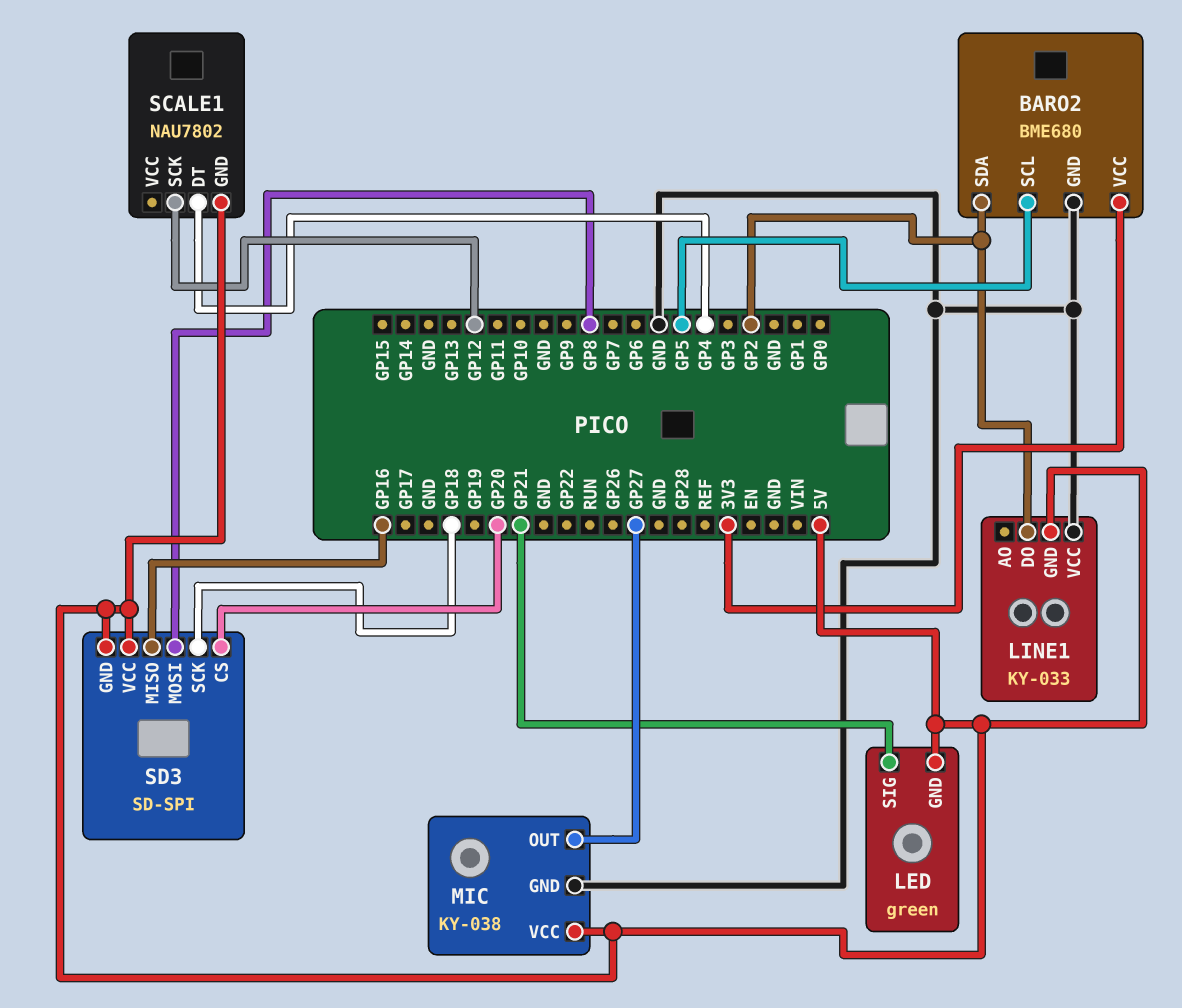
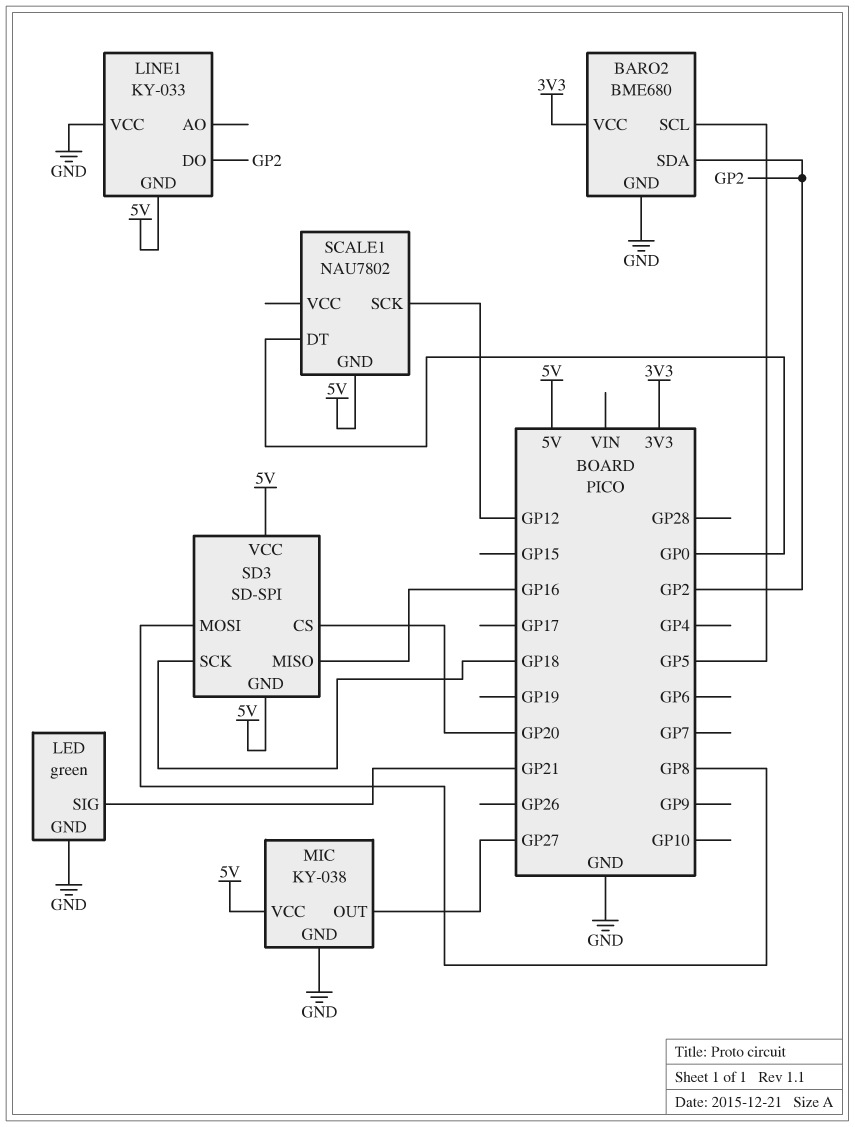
LED pin GND: 5V -> GND
SCALE1 pin DT: GP4 -> GP0

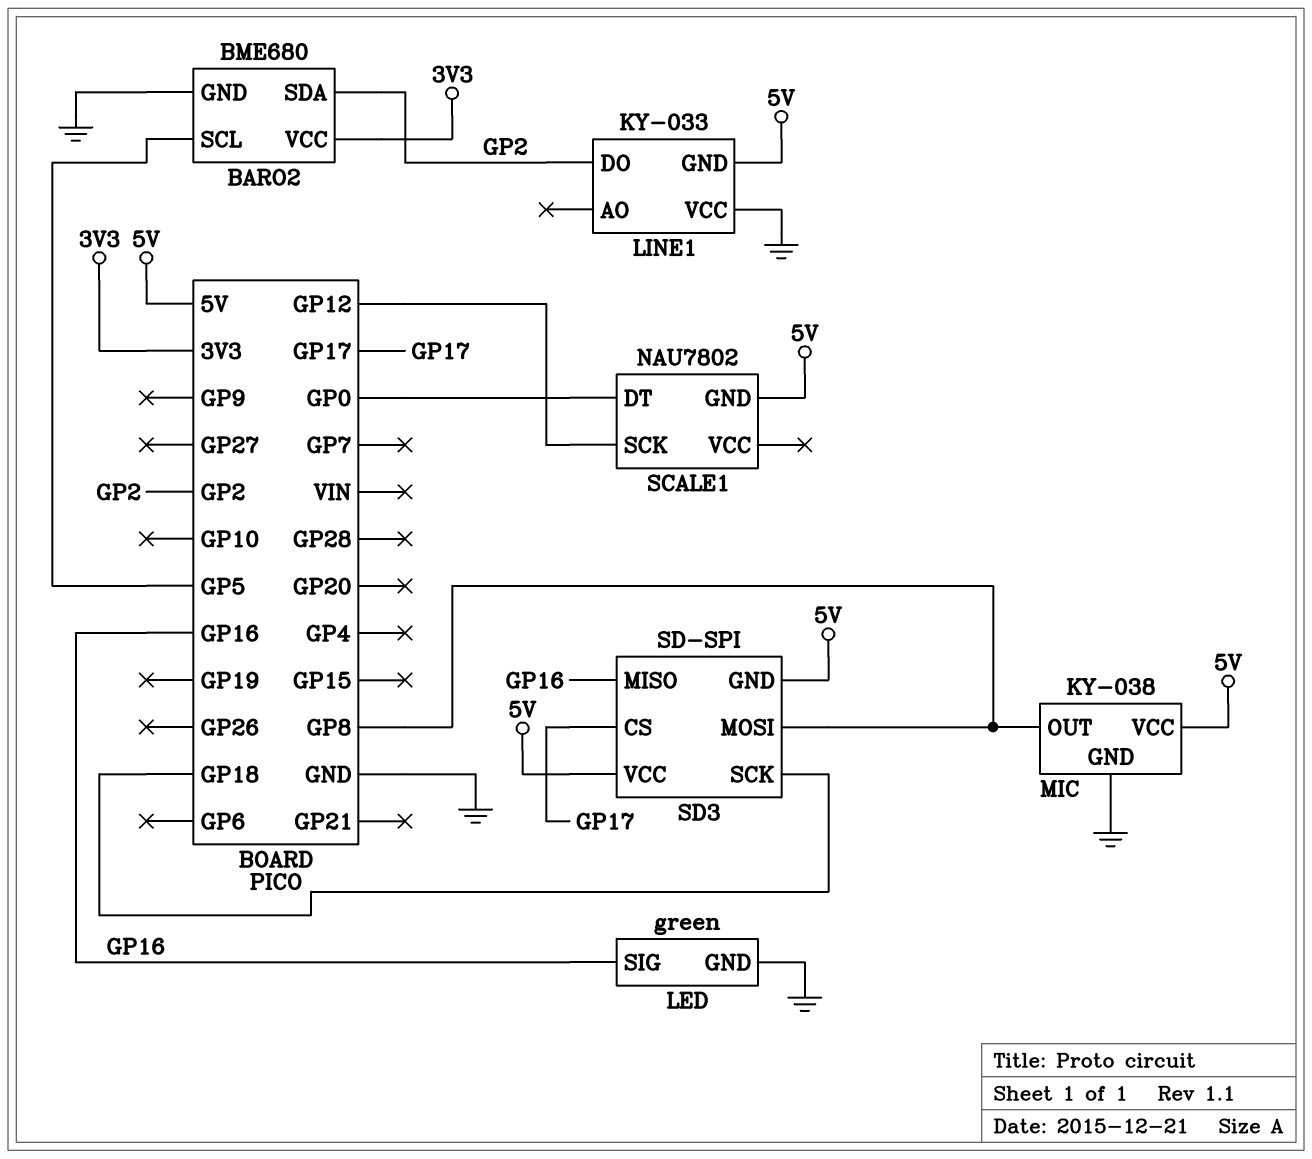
LED pin SIG: GP21 -> GP16
MIC pin OUT: GP27 -> GP8
SD3 pin CS: GP20 -> GP17

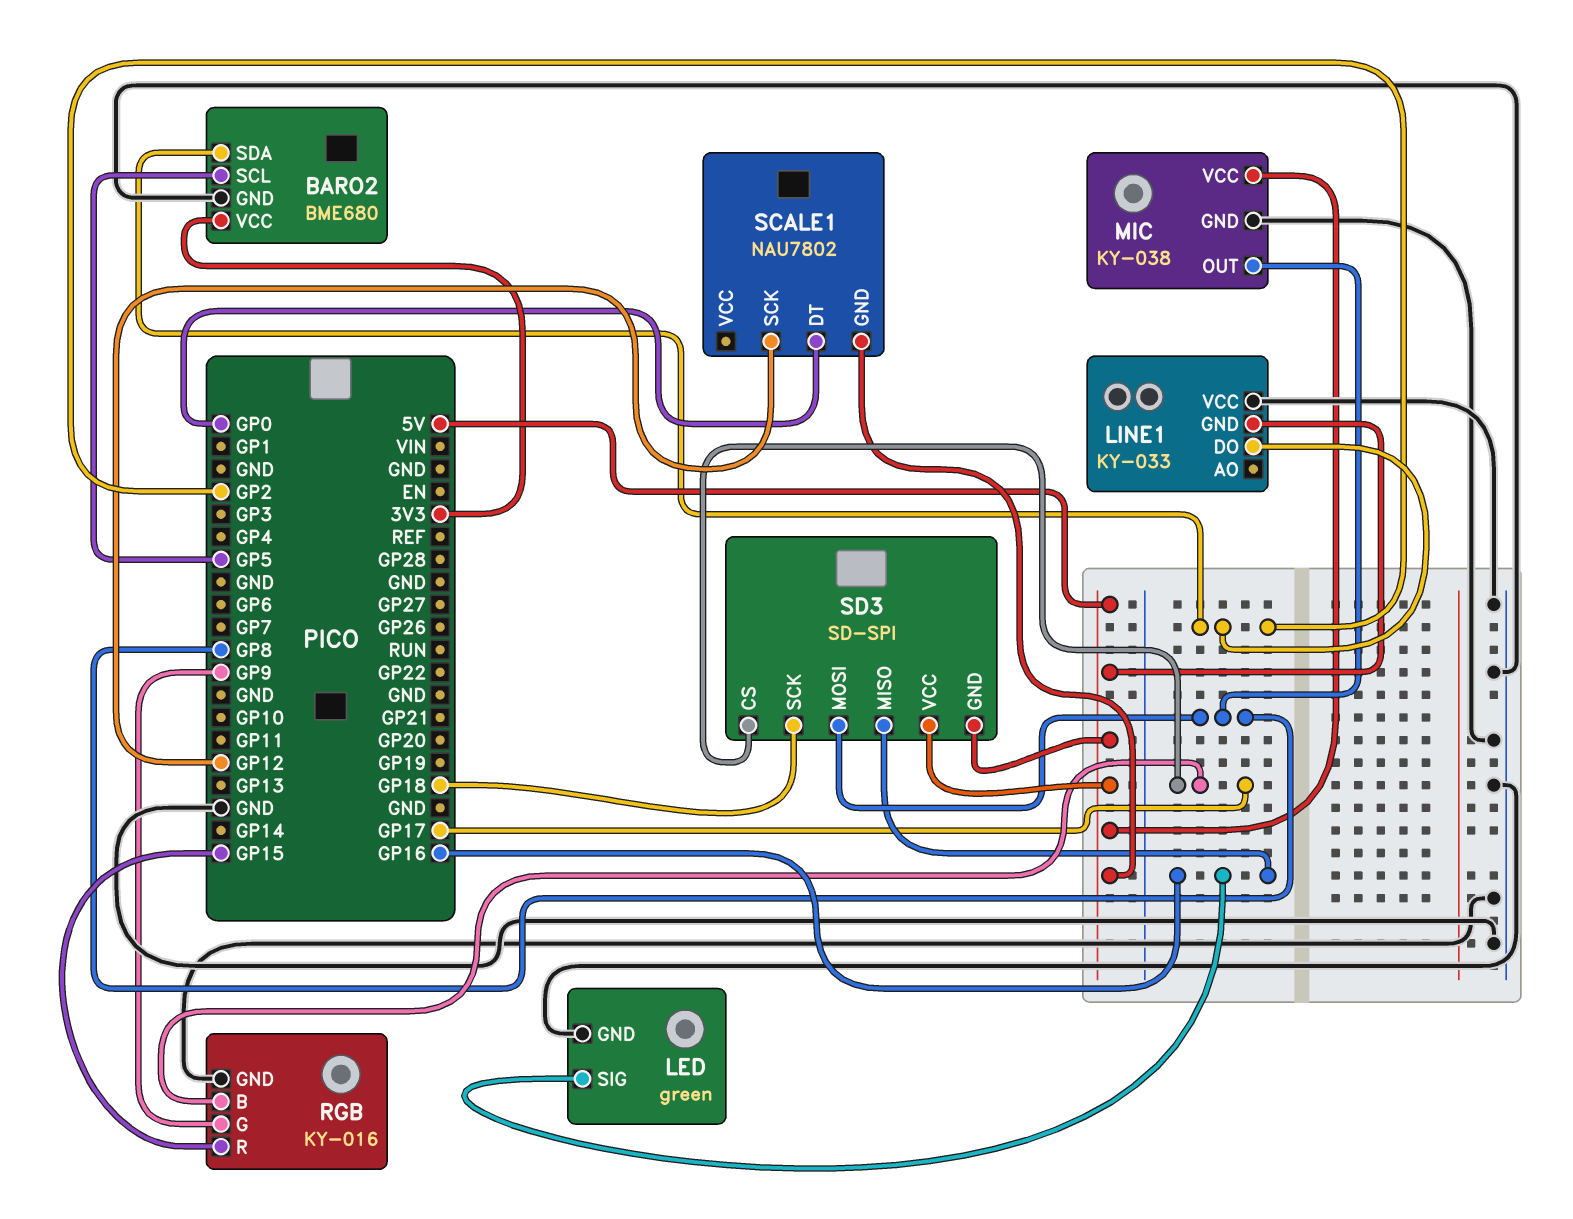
RGB: none -> KY-016
RGB pin B: none -> GP17
RGB pin G: none -> GP9
RGB pin GND: none -> GND
RGB pin R: none -> GP15

